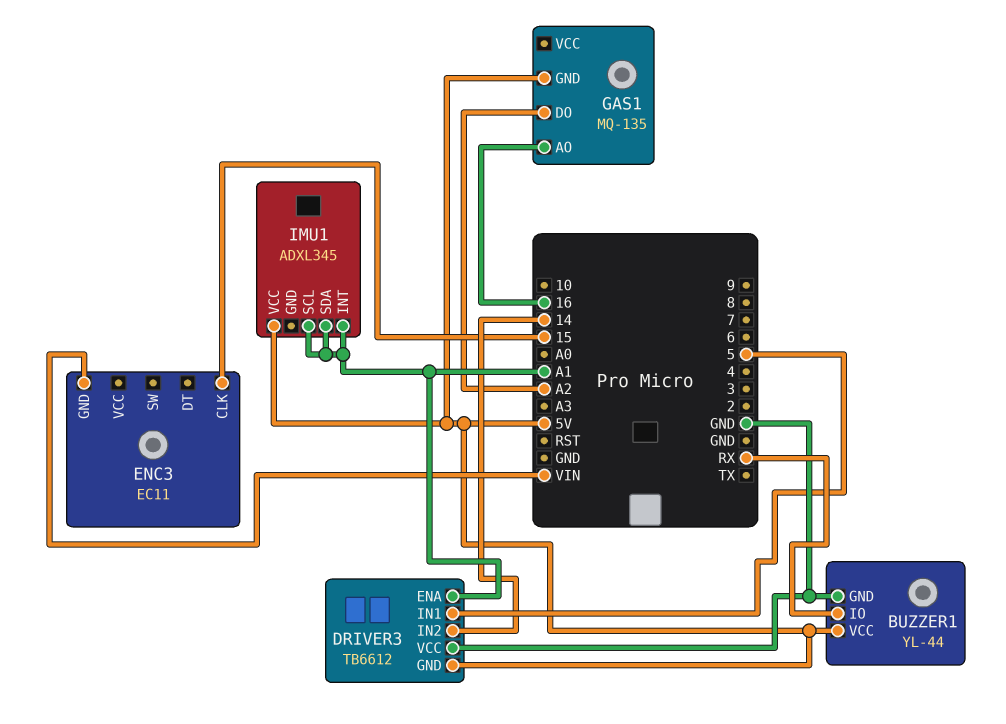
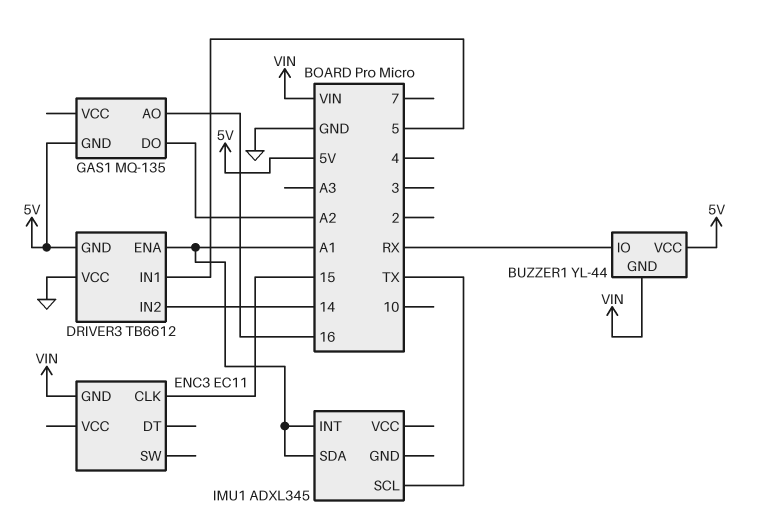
BUZZER1 pin GND: GND -> VIN
IMU1 pin SCL: A1 -> TX
IMU1 pin VCC: 5V -> none

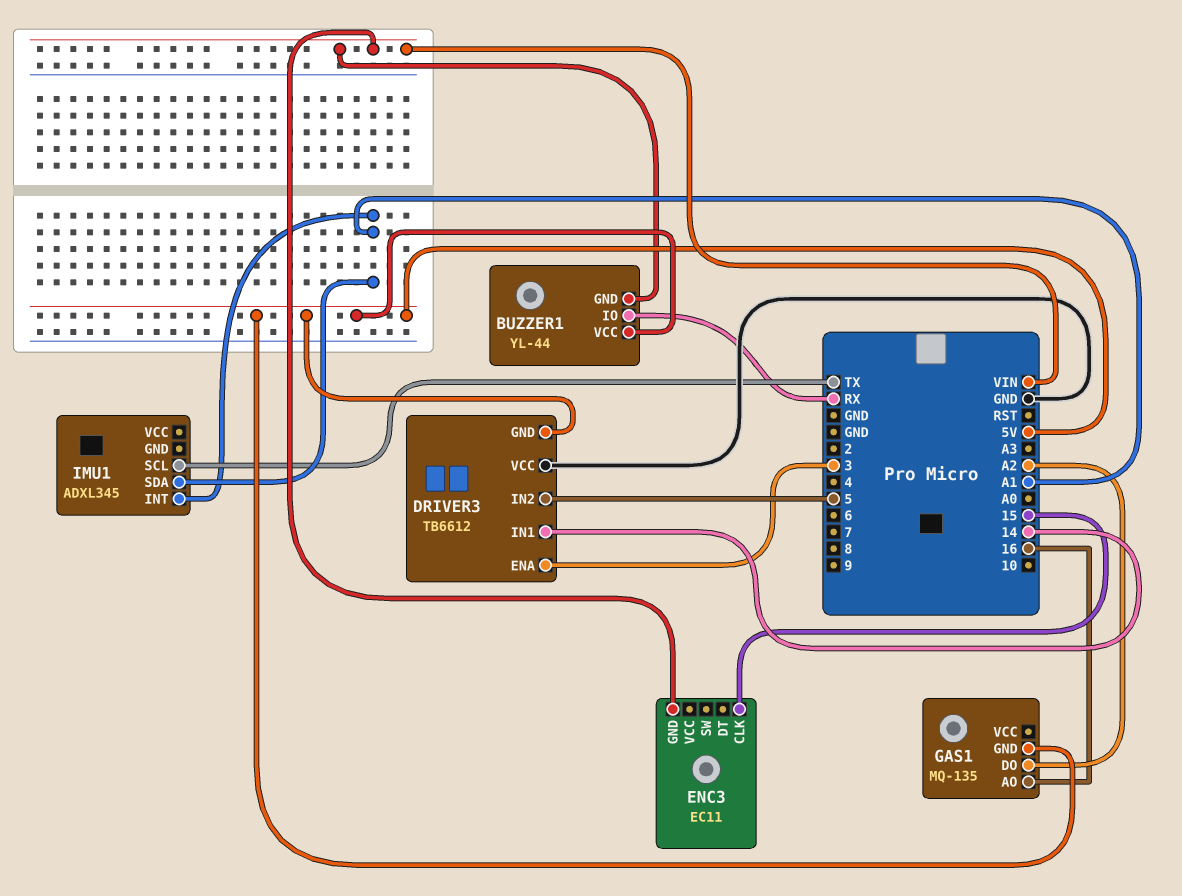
DRIVER3 pin ENA: A1 -> 3
DRIVER3 pin IN1: 5 -> 14
DRIVER3 pin IN2: 14 -> 5

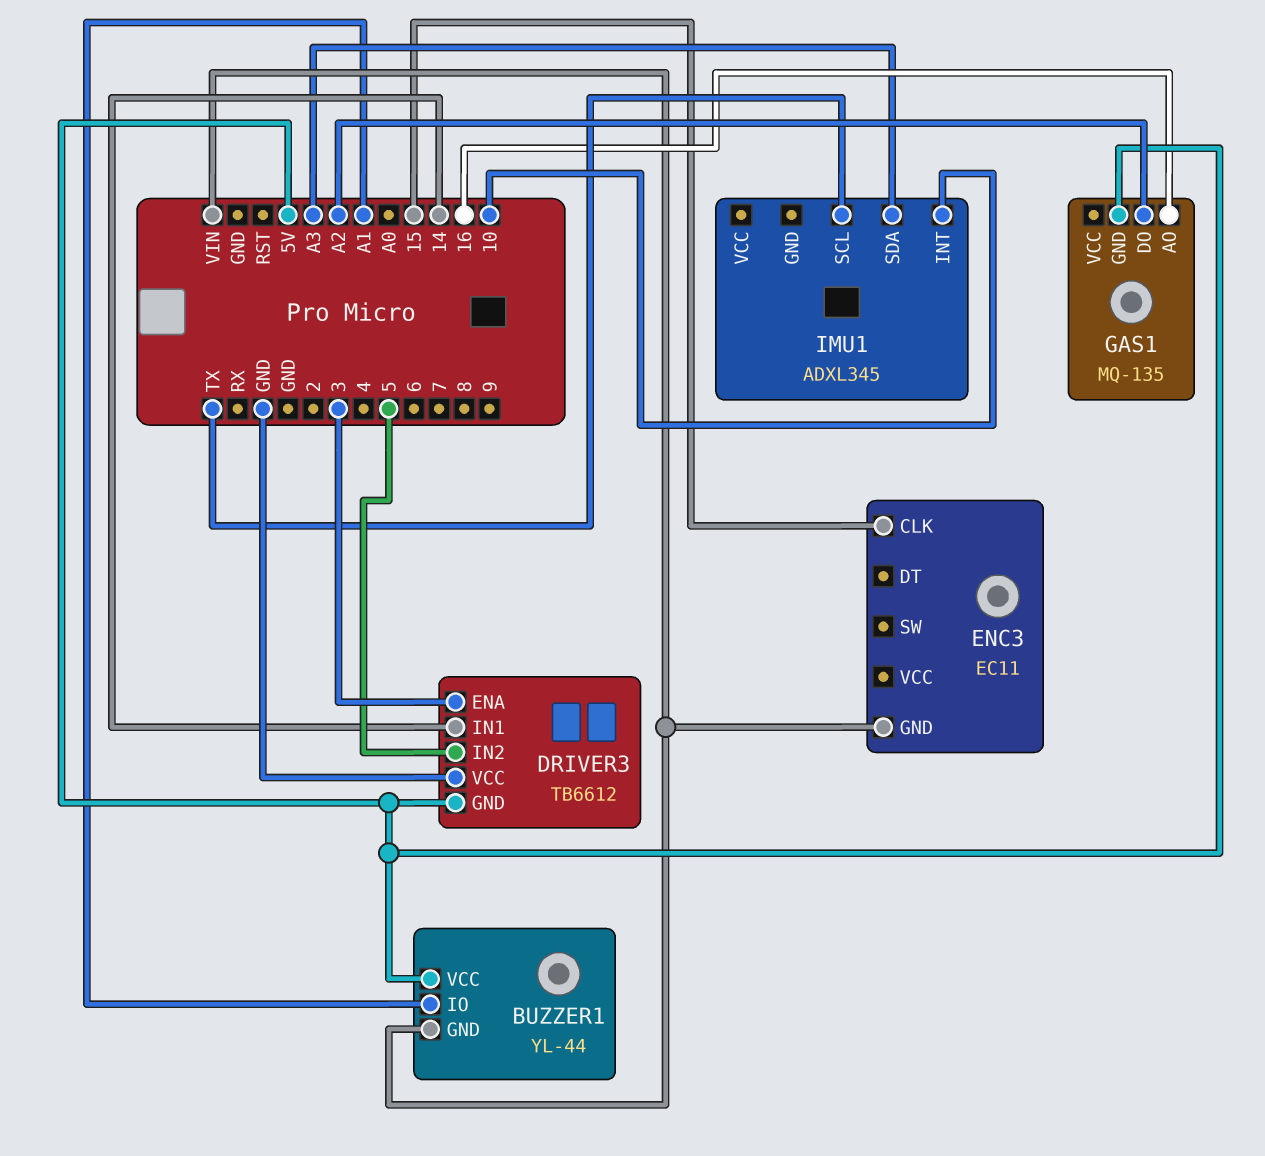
BUZZER1 pin IO: RX -> A1
IMU1 pin INT: A1 -> 10
IMU1 pin SDA: A1 -> A3

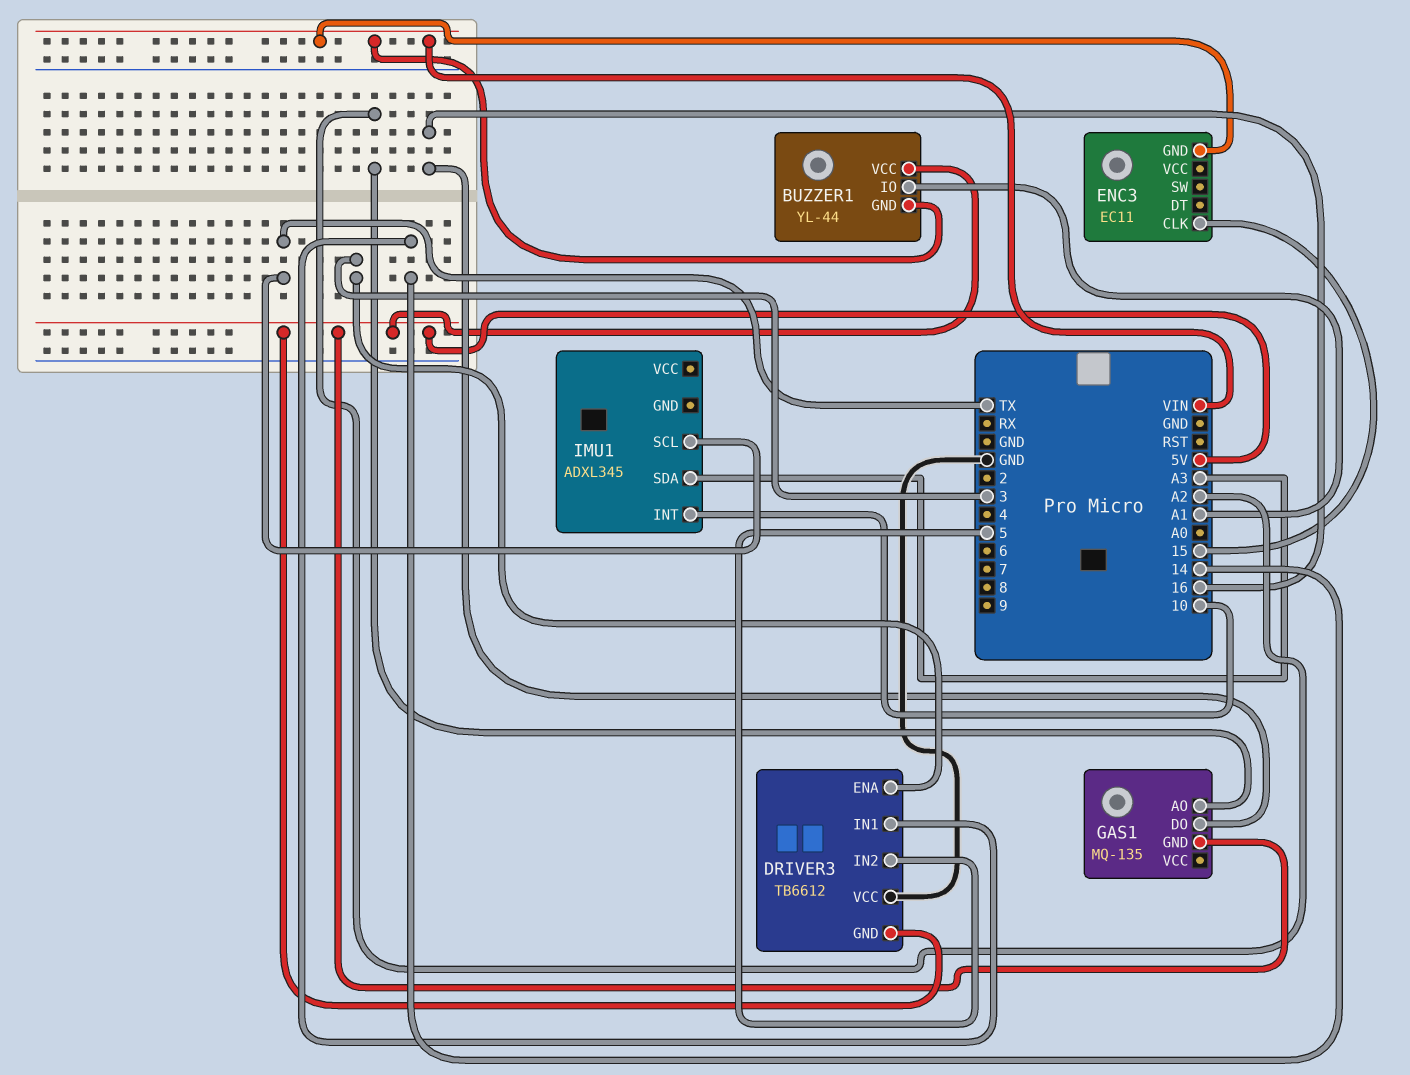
GAS1 pin AO: 16 -> A2
GAS1 pin DO: A2 -> 16

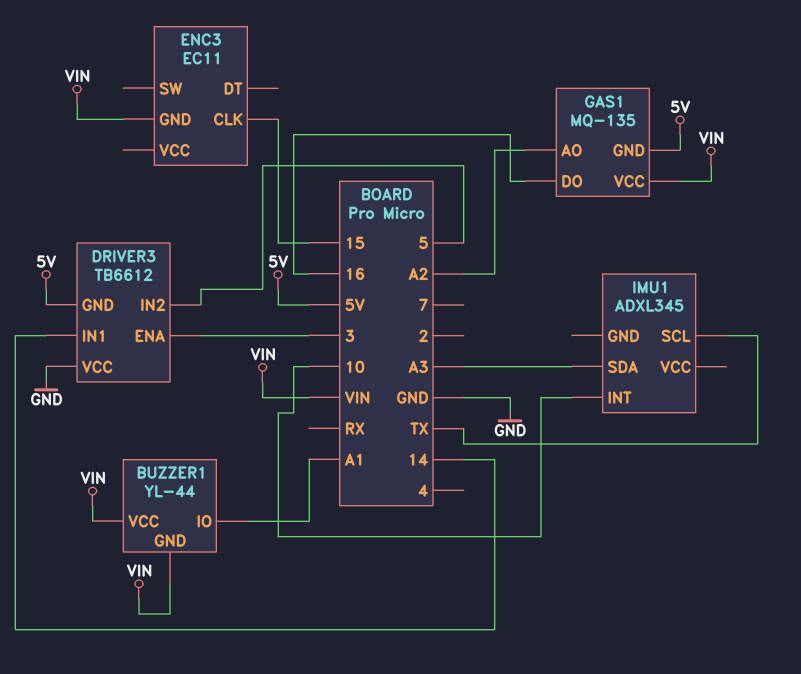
BUZZER1 pin VCC: 5V -> VIN
GAS1 pin VCC: none -> VIN

